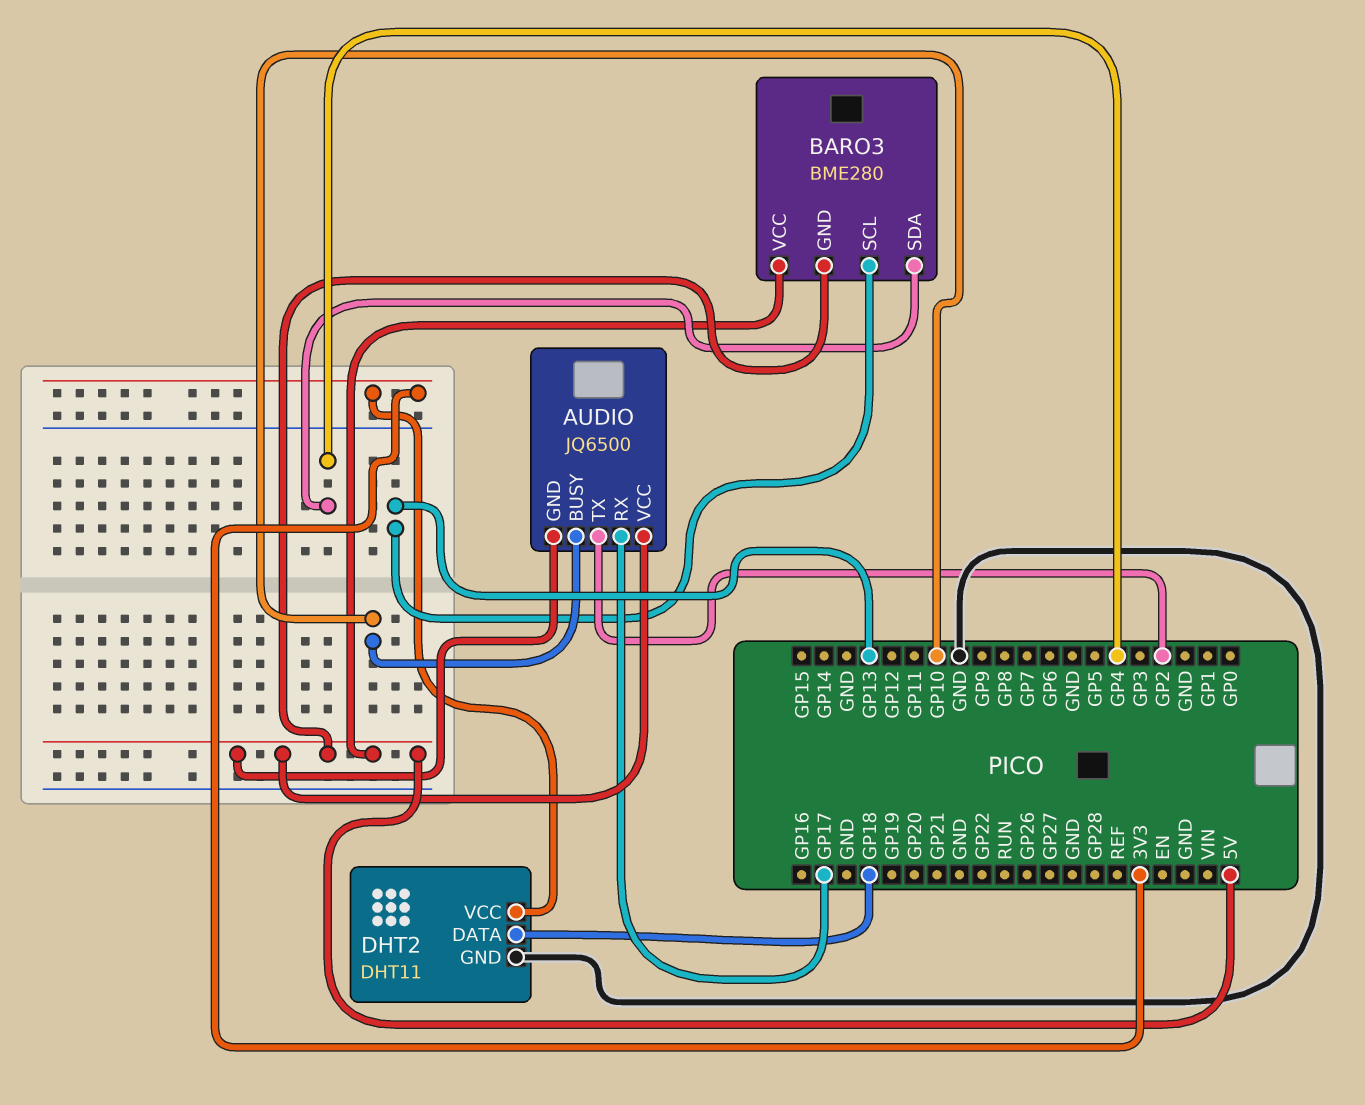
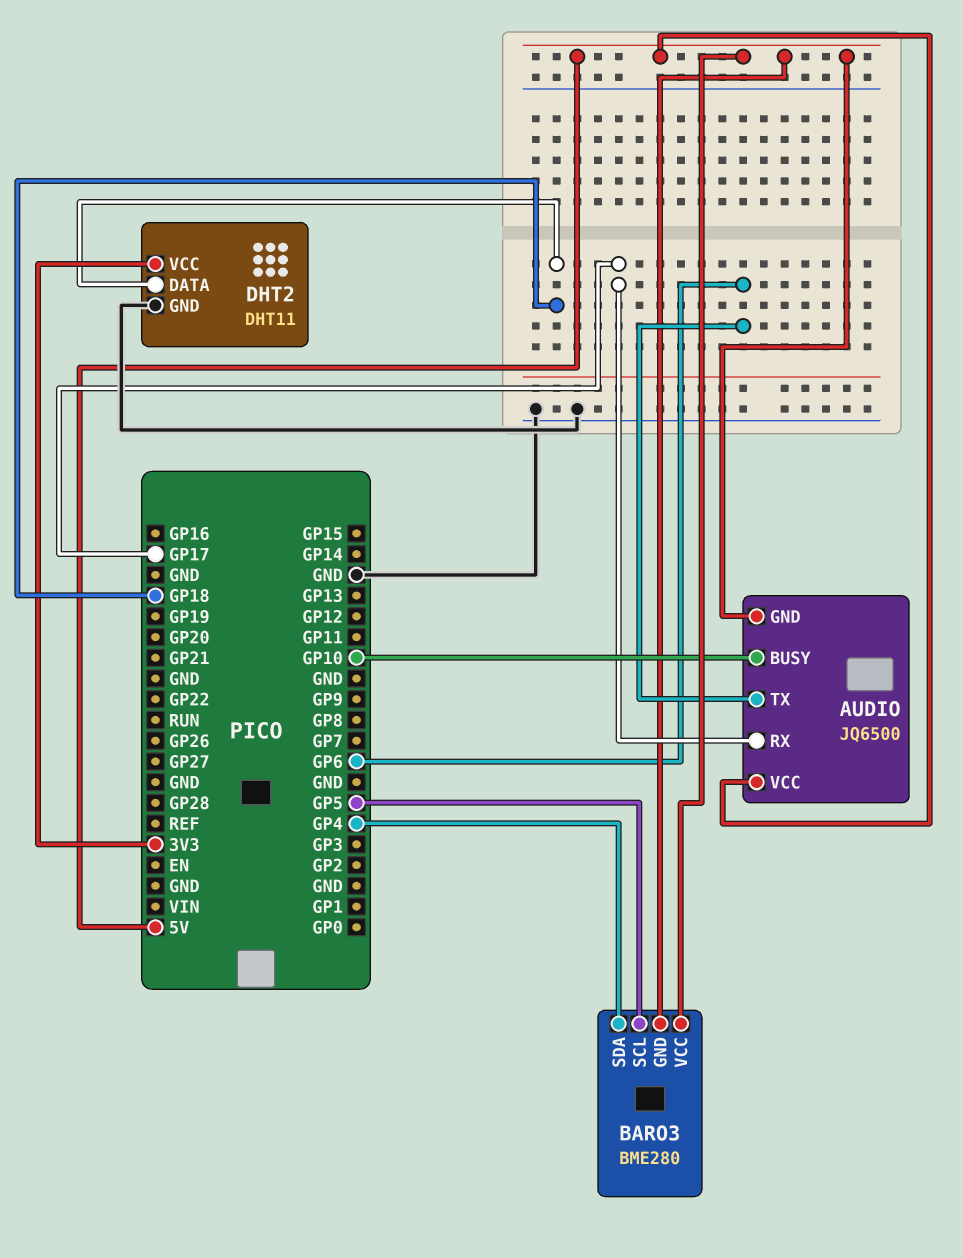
AUDIO pin TX: GP2 -> GP6
BARO3 pin SCL: GP13 -> GP5

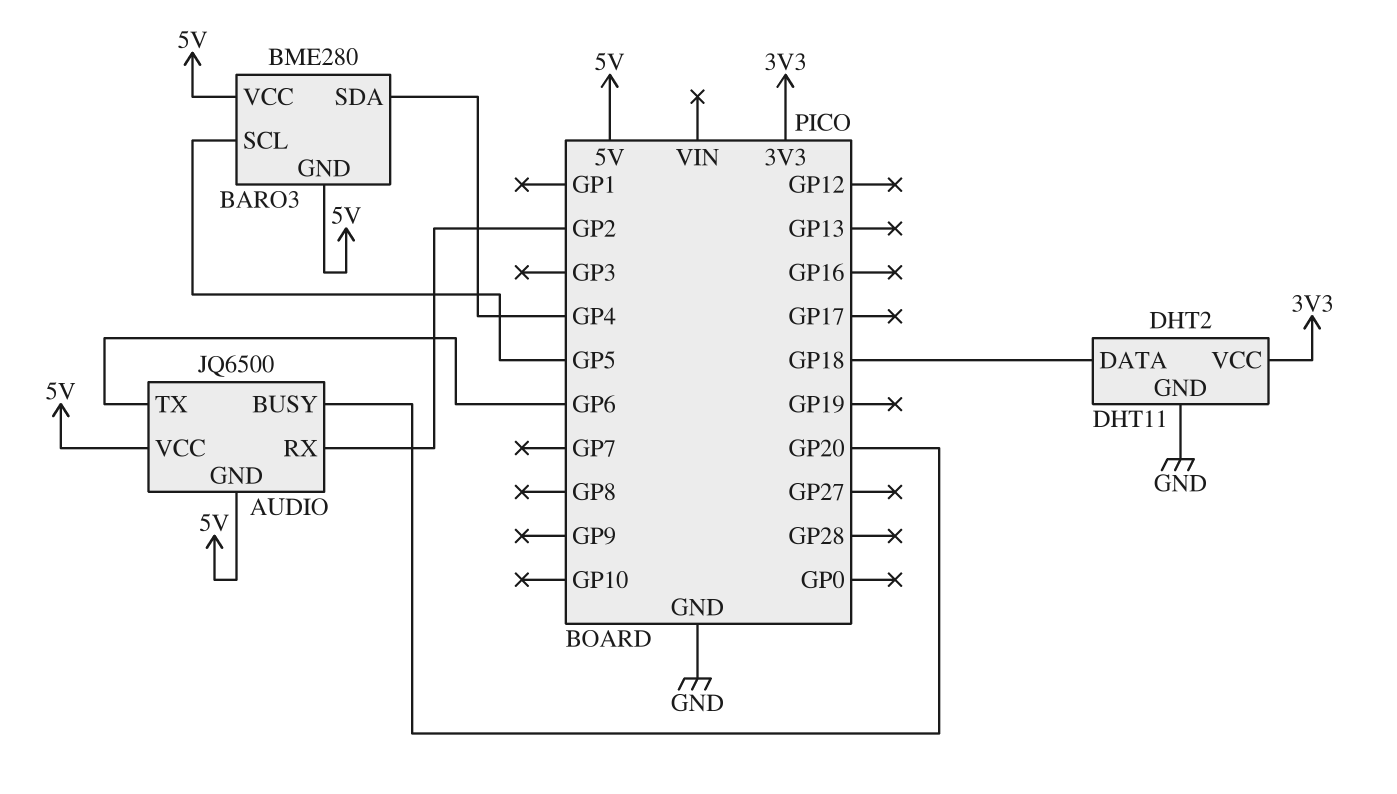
AUDIO pin BUSY: GP10 -> GP20
AUDIO pin RX: GP17 -> GP2

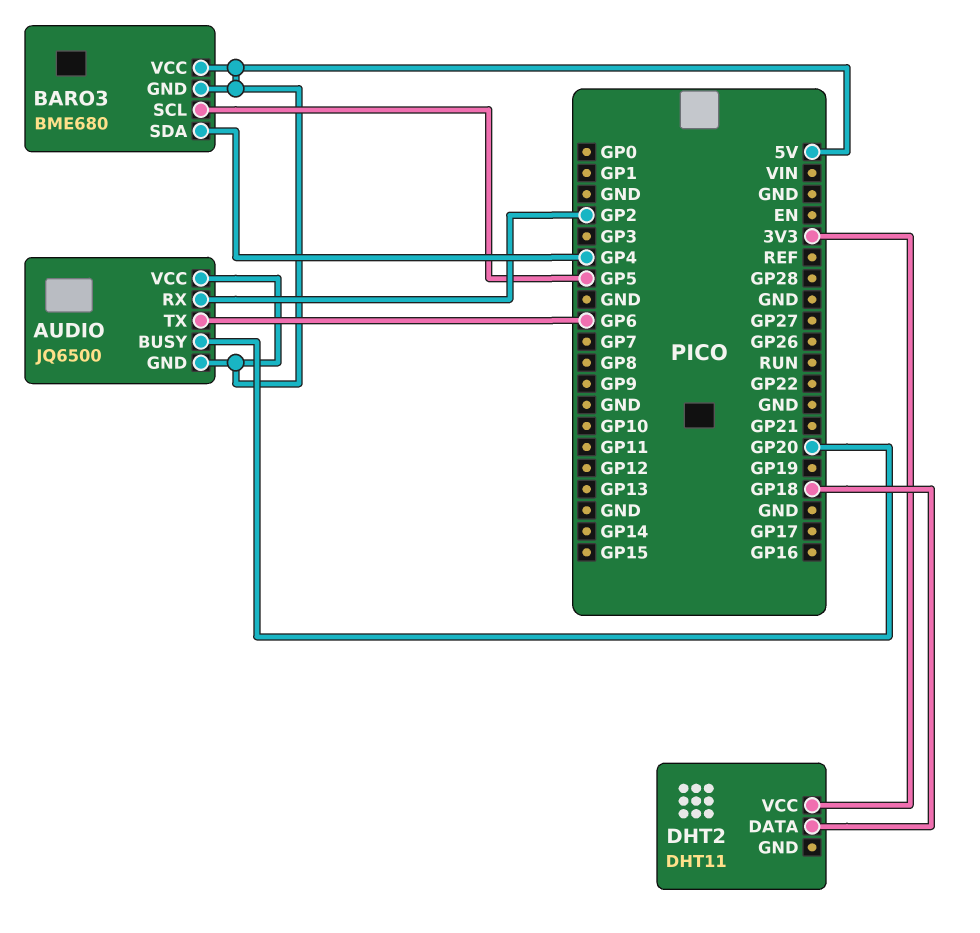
BARO3: BME280 -> BME680
DHT2 pin GND: GND -> none

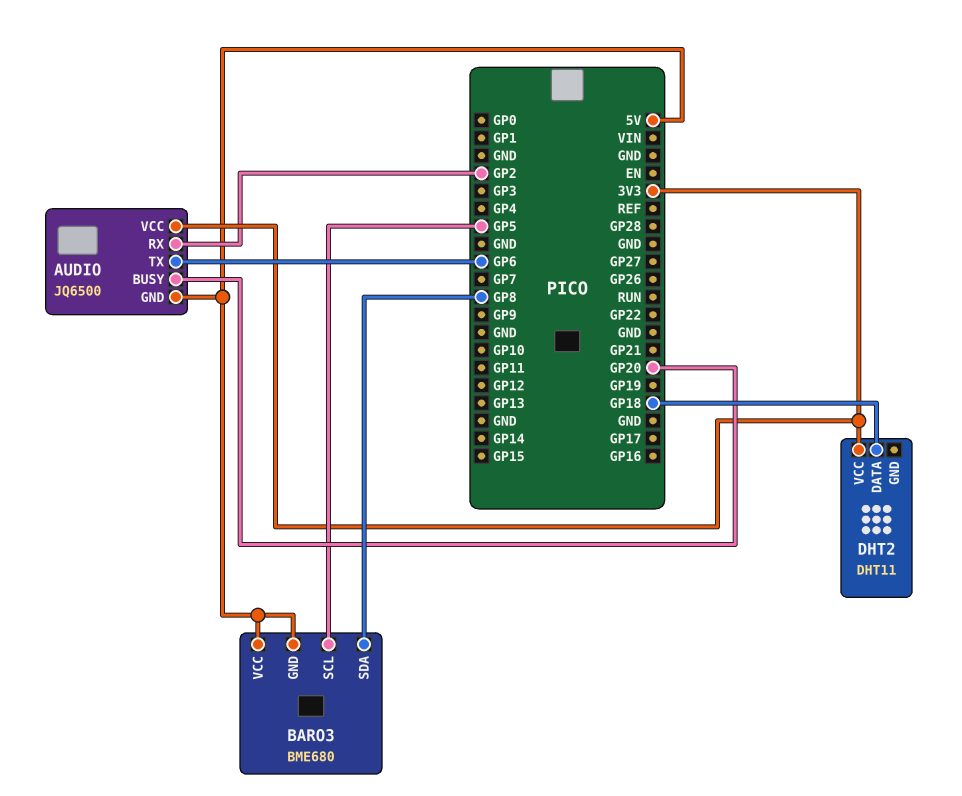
AUDIO pin VCC: 5V -> 3V3
BARO3 pin SDA: GP4 -> GP8

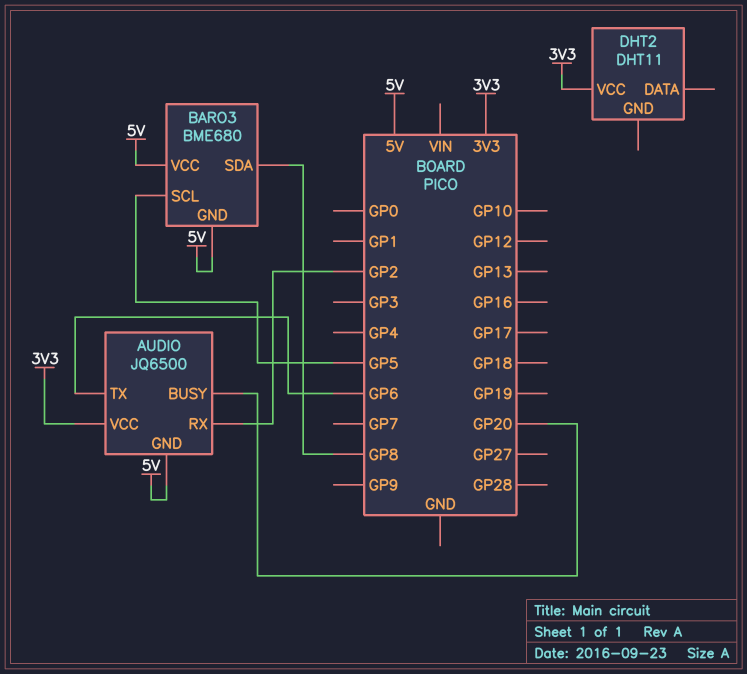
DHT2 pin DATA: GP18 -> none

